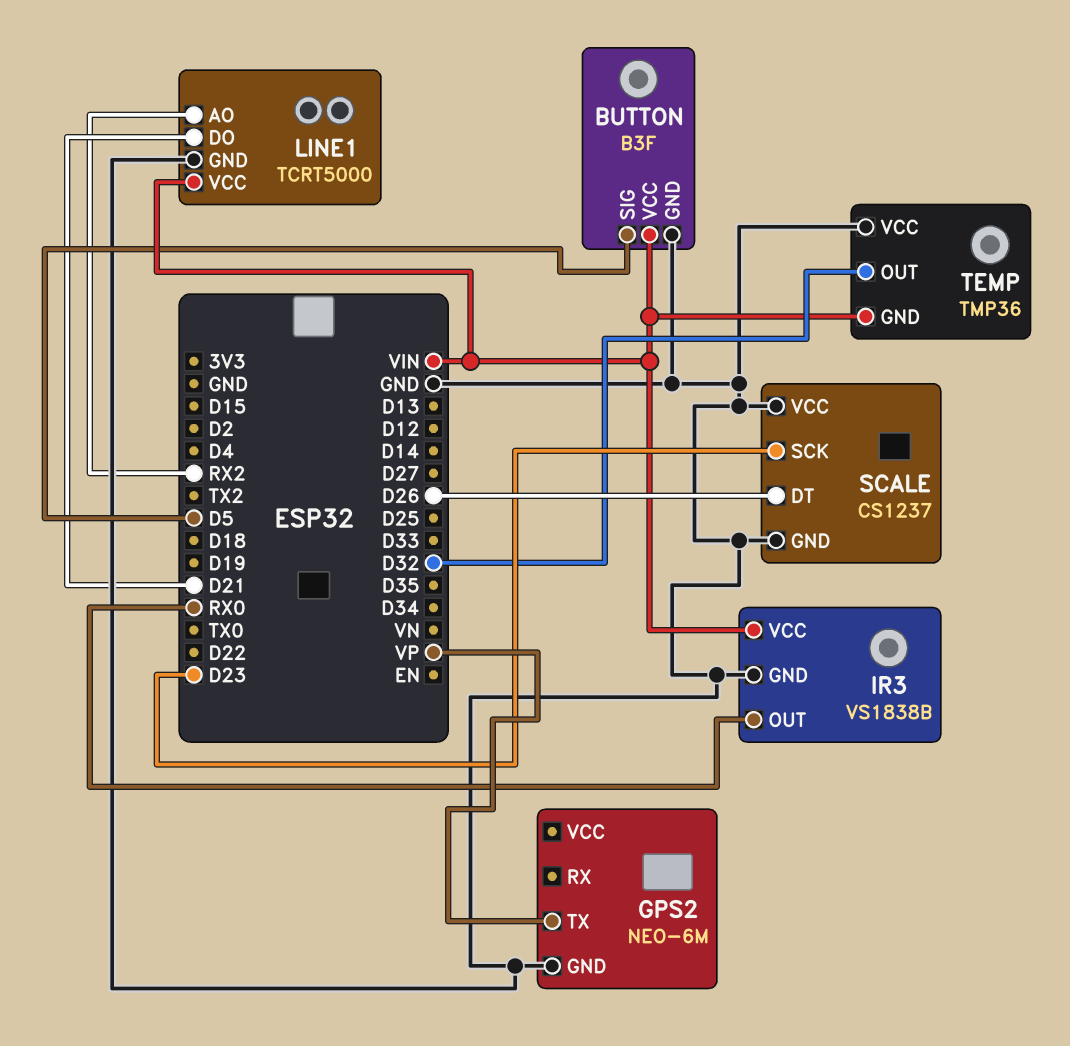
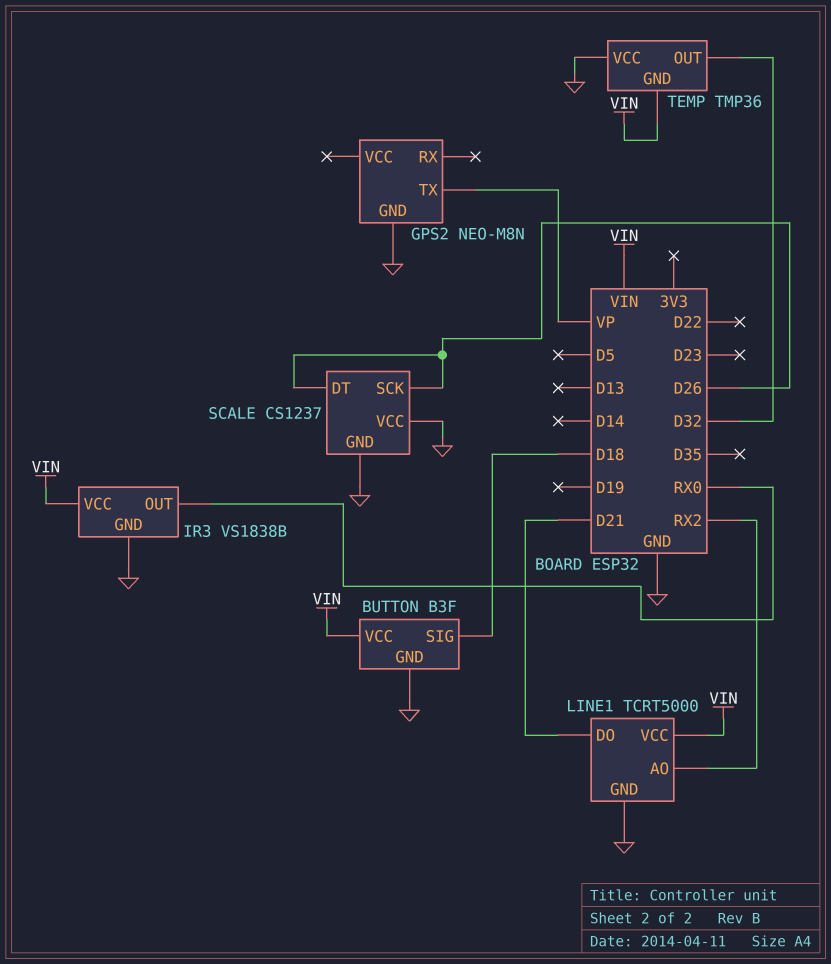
BUTTON pin SIG: D5 -> D18
GPS2: NEO-6M -> NEO-M8N
SCALE pin SCK: D23 -> D26

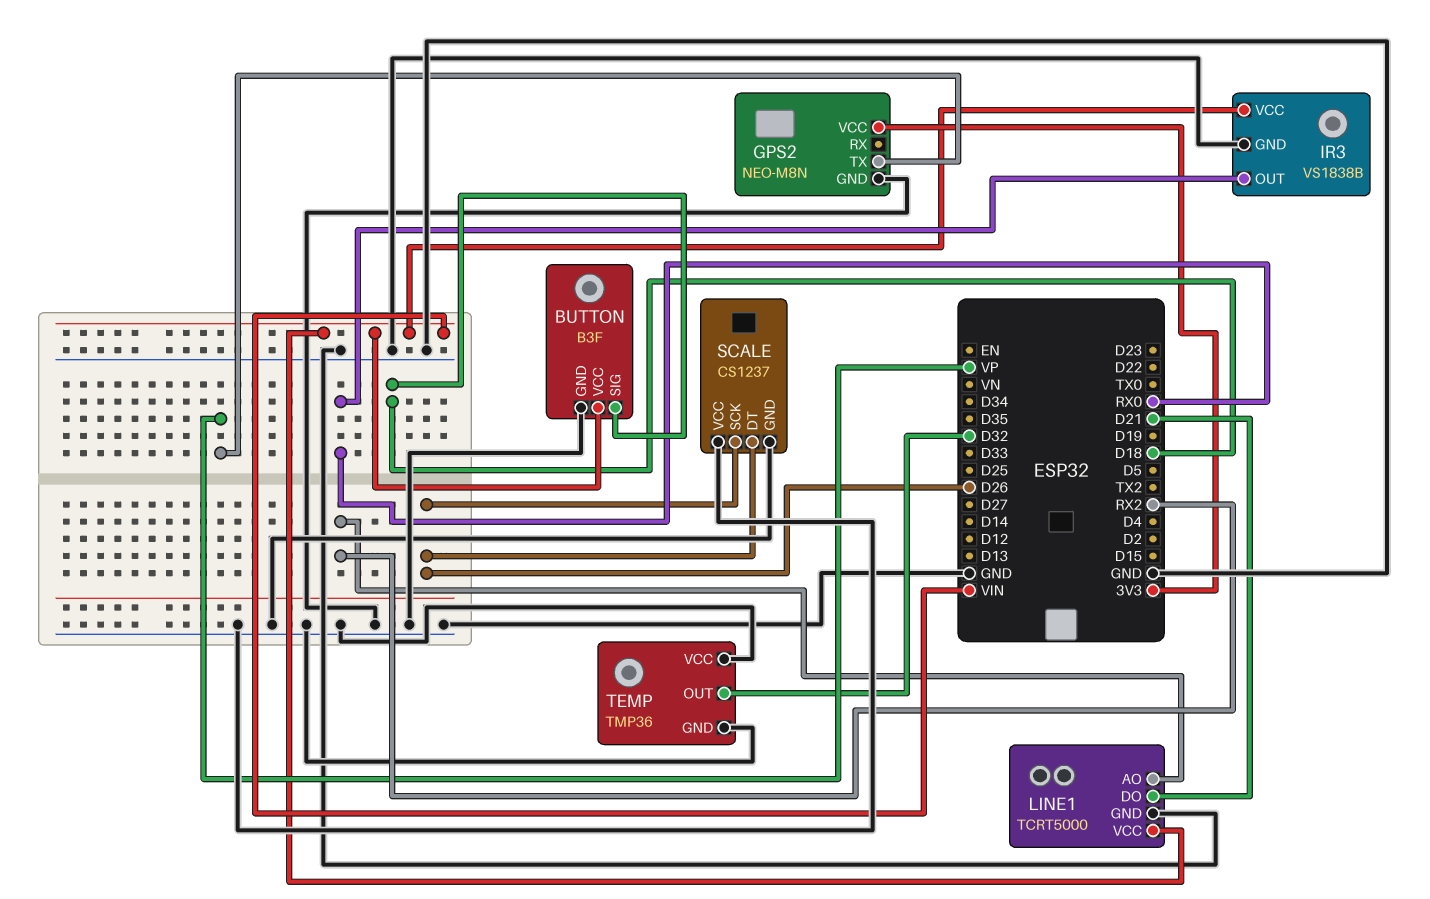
GPS2 pin VCC: none -> 3V3
TEMP pin GND: VIN -> GND

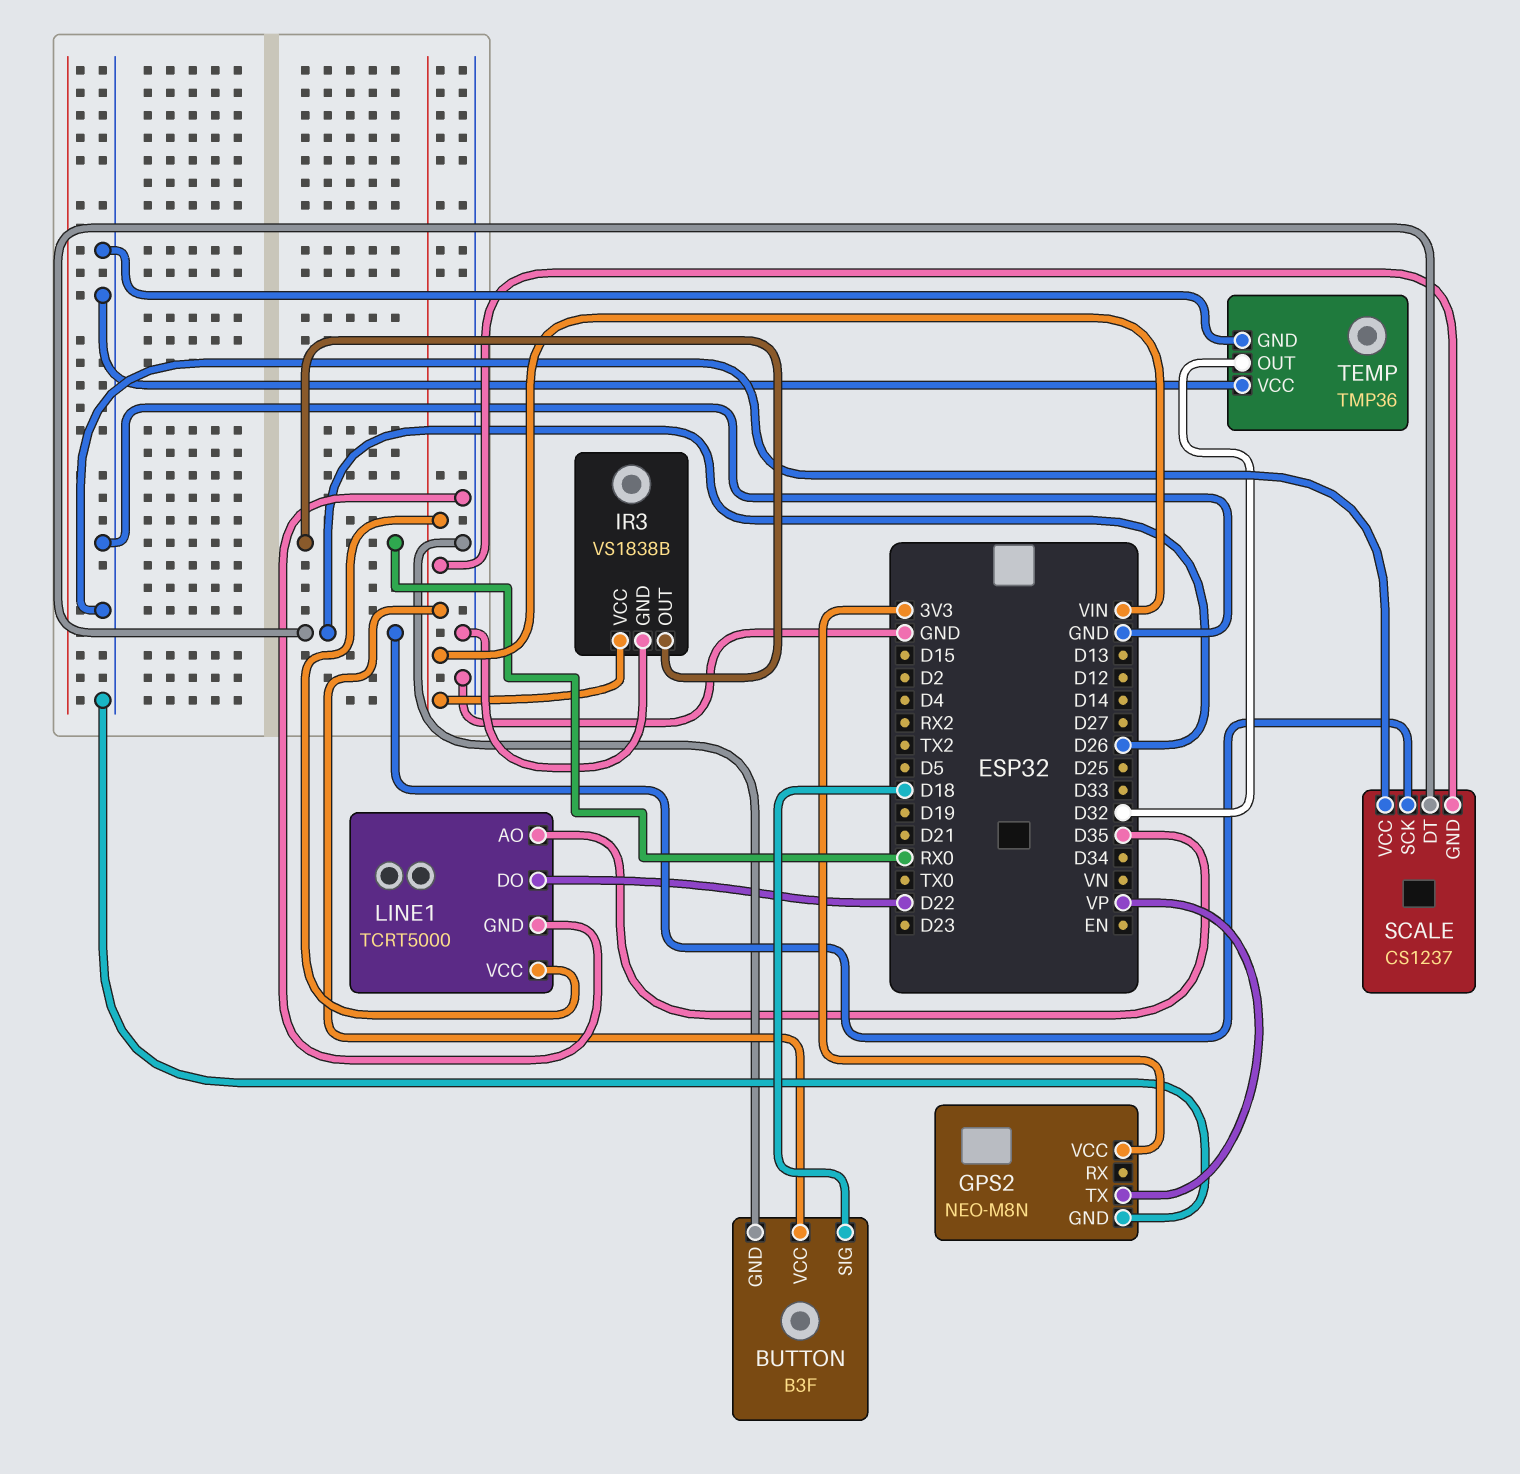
LINE1 pin AO: RX2 -> D35
LINE1 pin DO: D21 -> D22
SCALE pin GND: GND -> VIN

